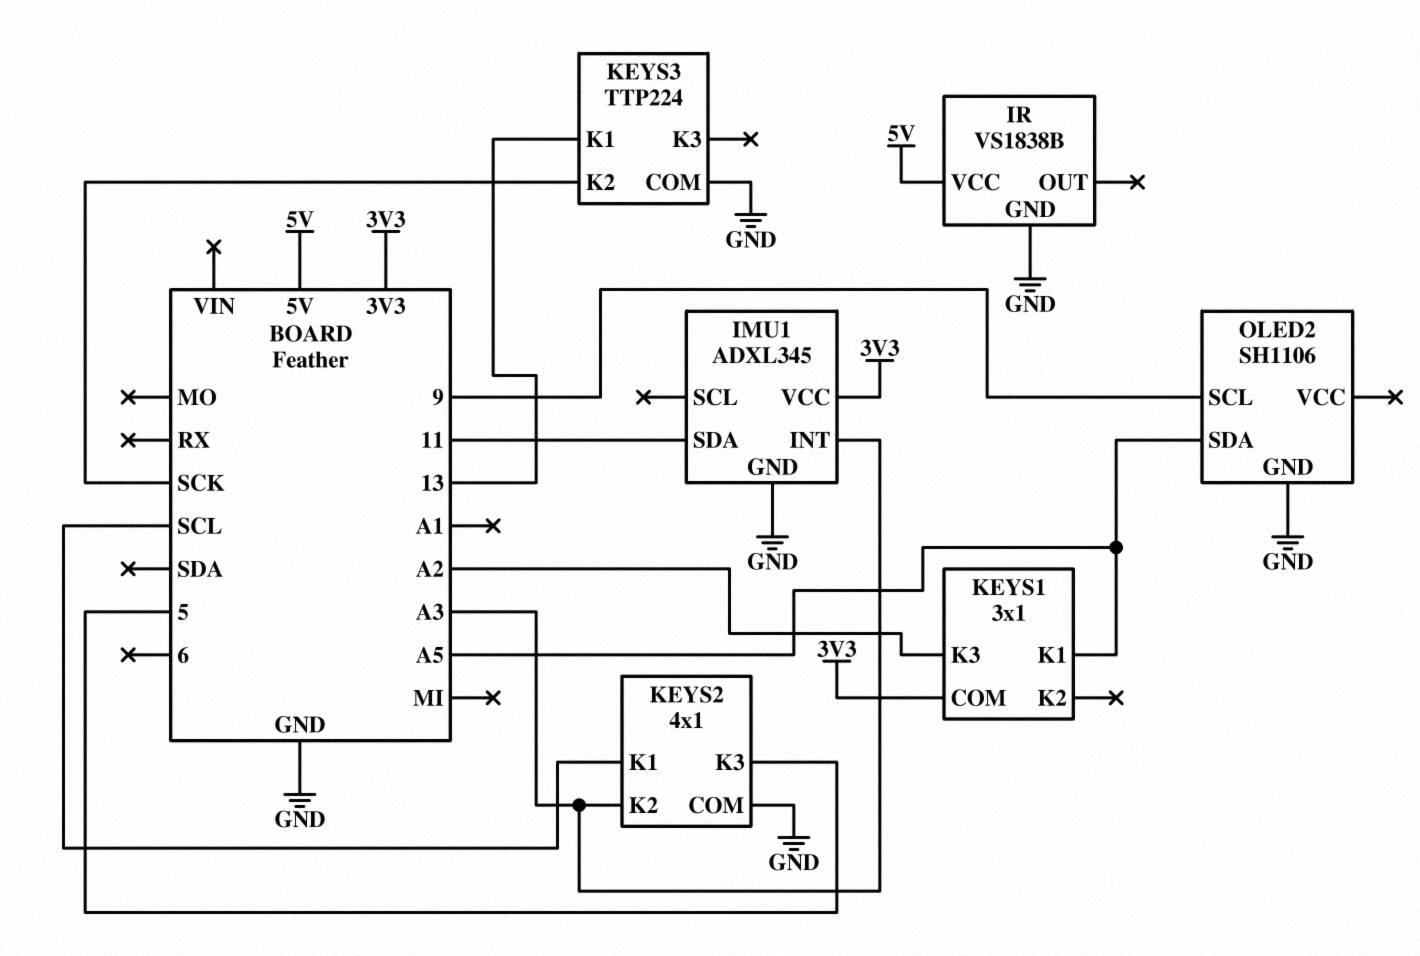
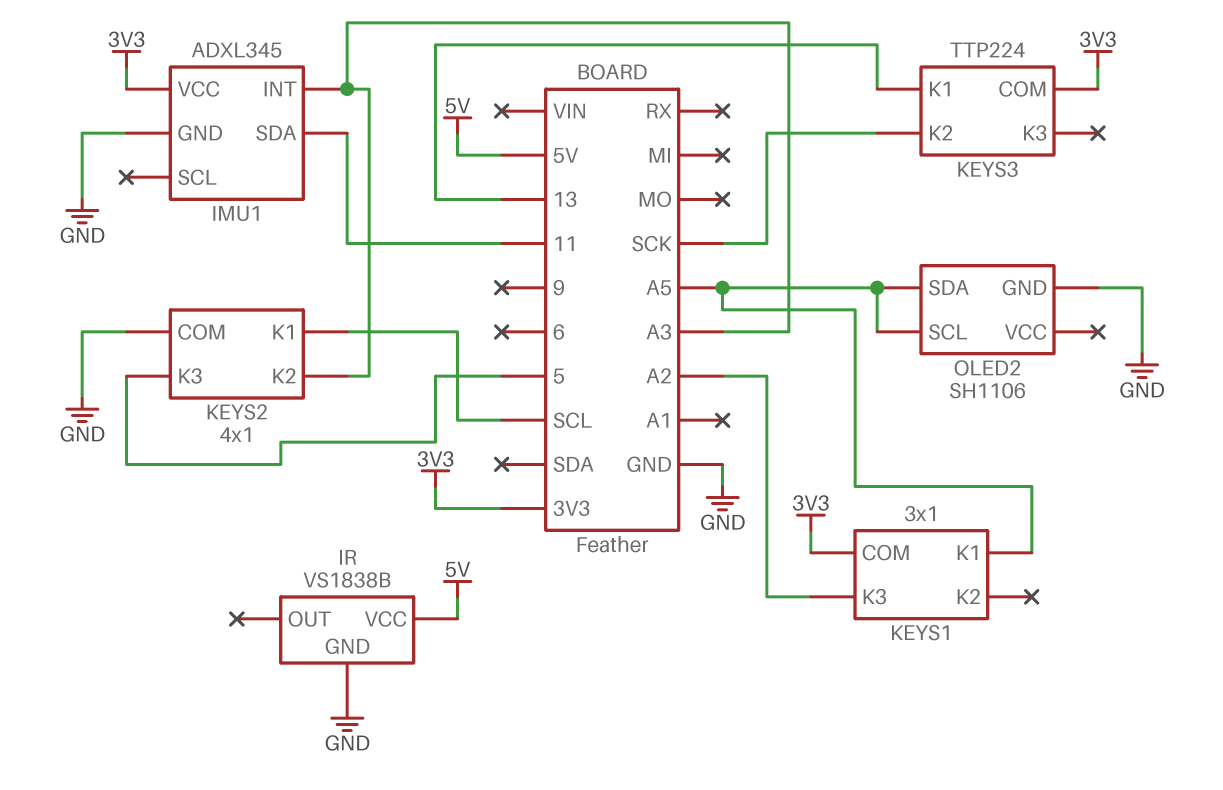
KEYS3 pin COM: GND -> 3V3
OLED2 pin SCL: 9 -> A5

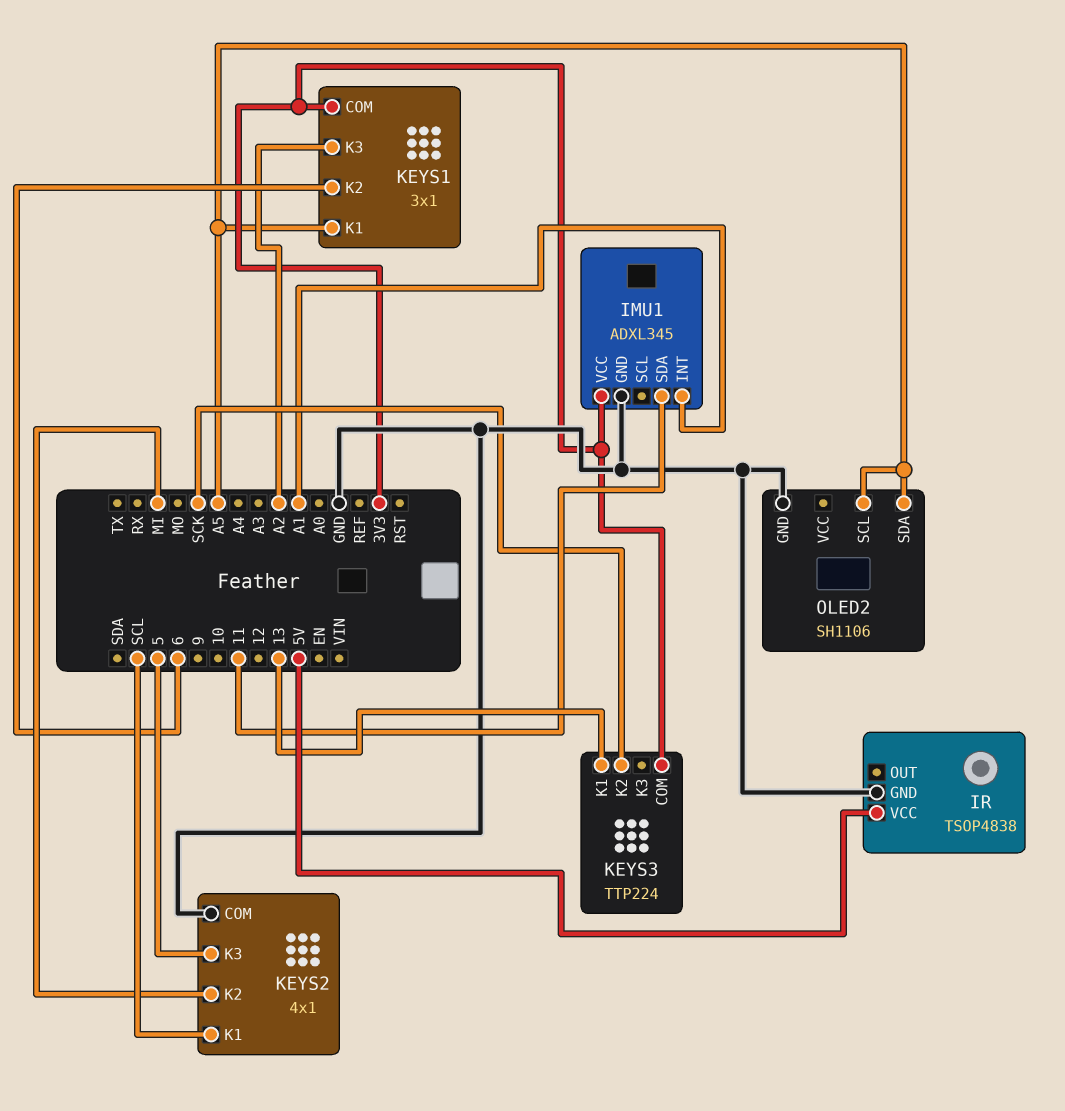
IMU1 pin INT: A3 -> A1
IR: VS1838B -> TSOP4838
KEYS1 pin K2: none -> 6
KEYS2 pin K2: A3 -> MI

